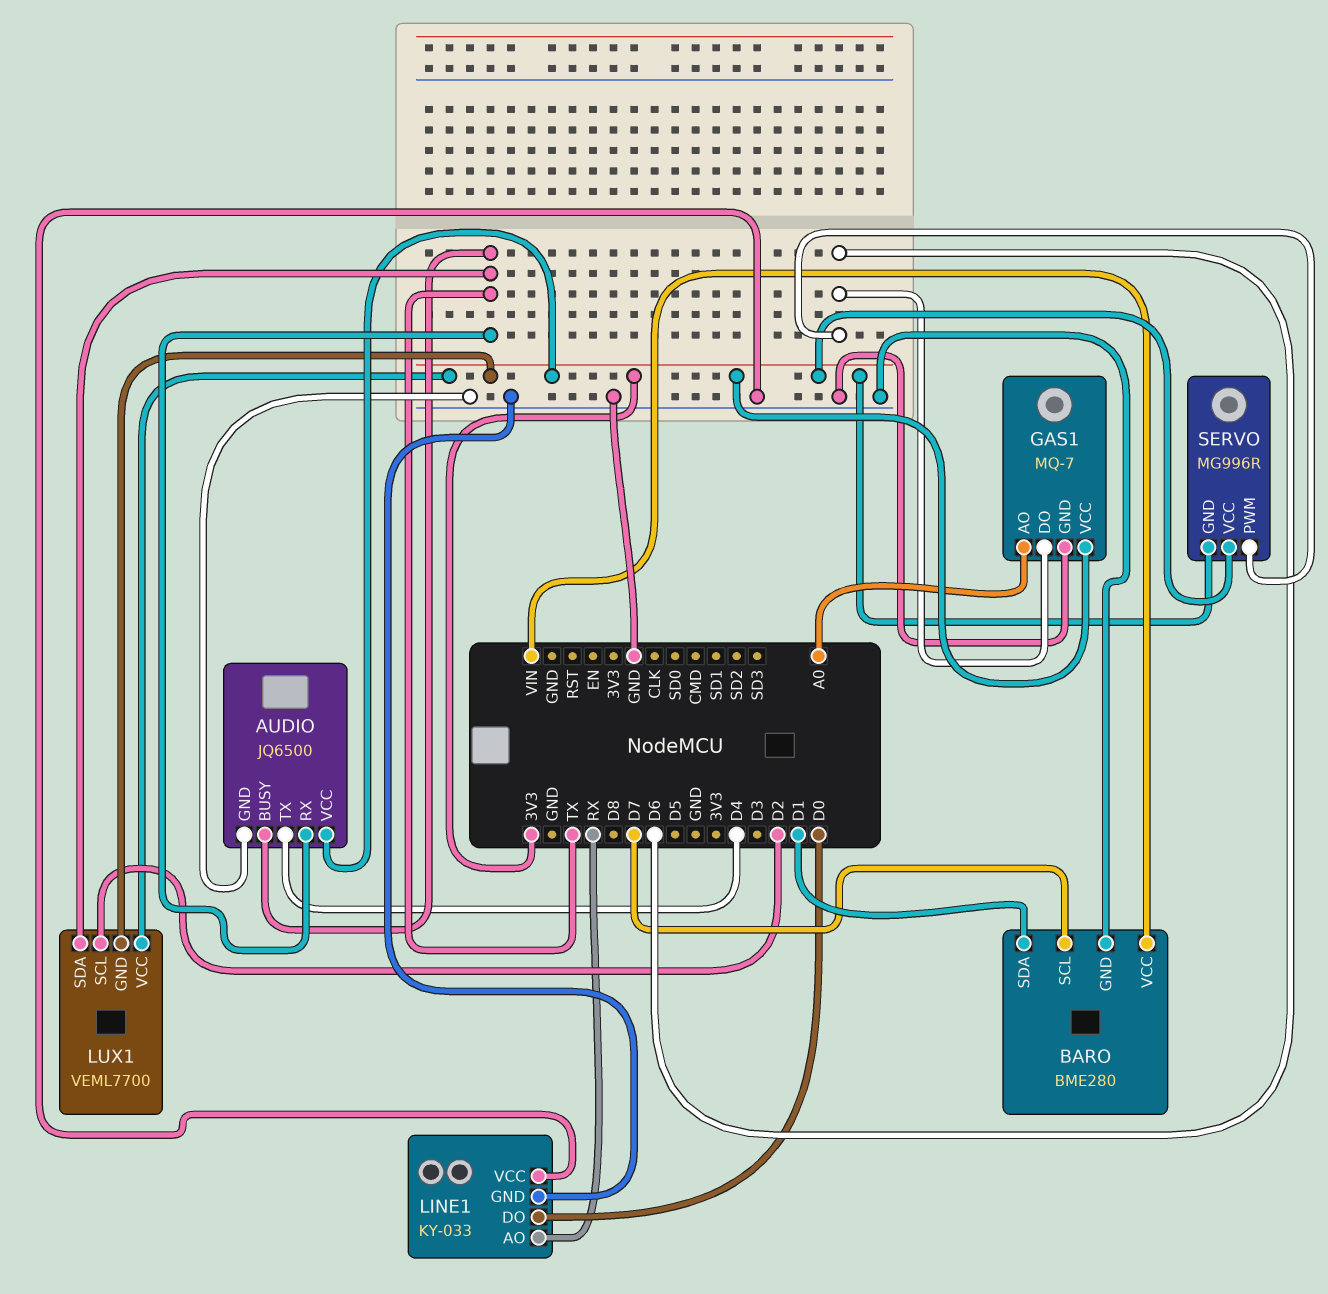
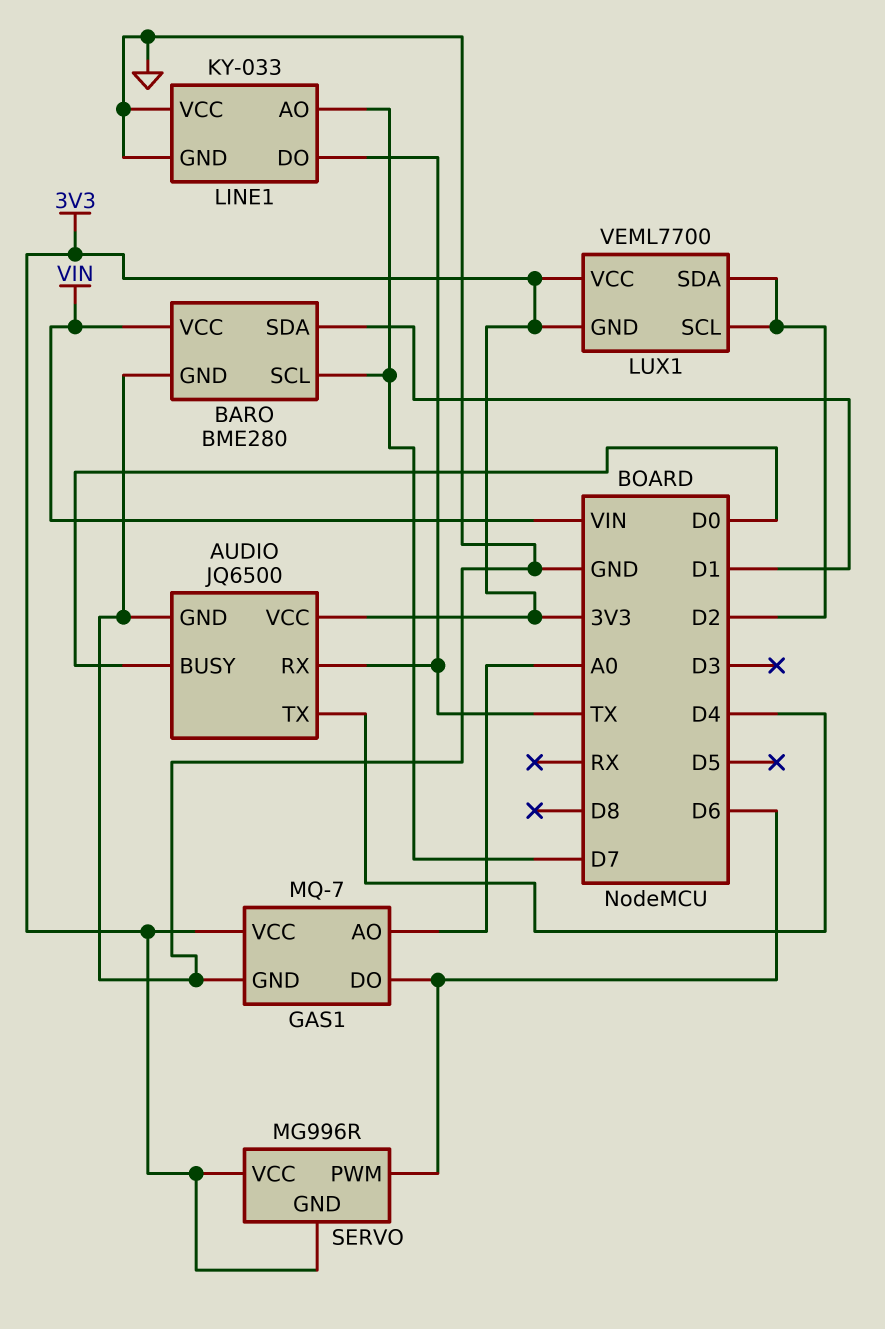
AUDIO pin BUSY: TX -> D0
LINE1 pin AO: RX -> D7
LINE1 pin DO: D0 -> TX
LUX1 pin SDA: TX -> D2

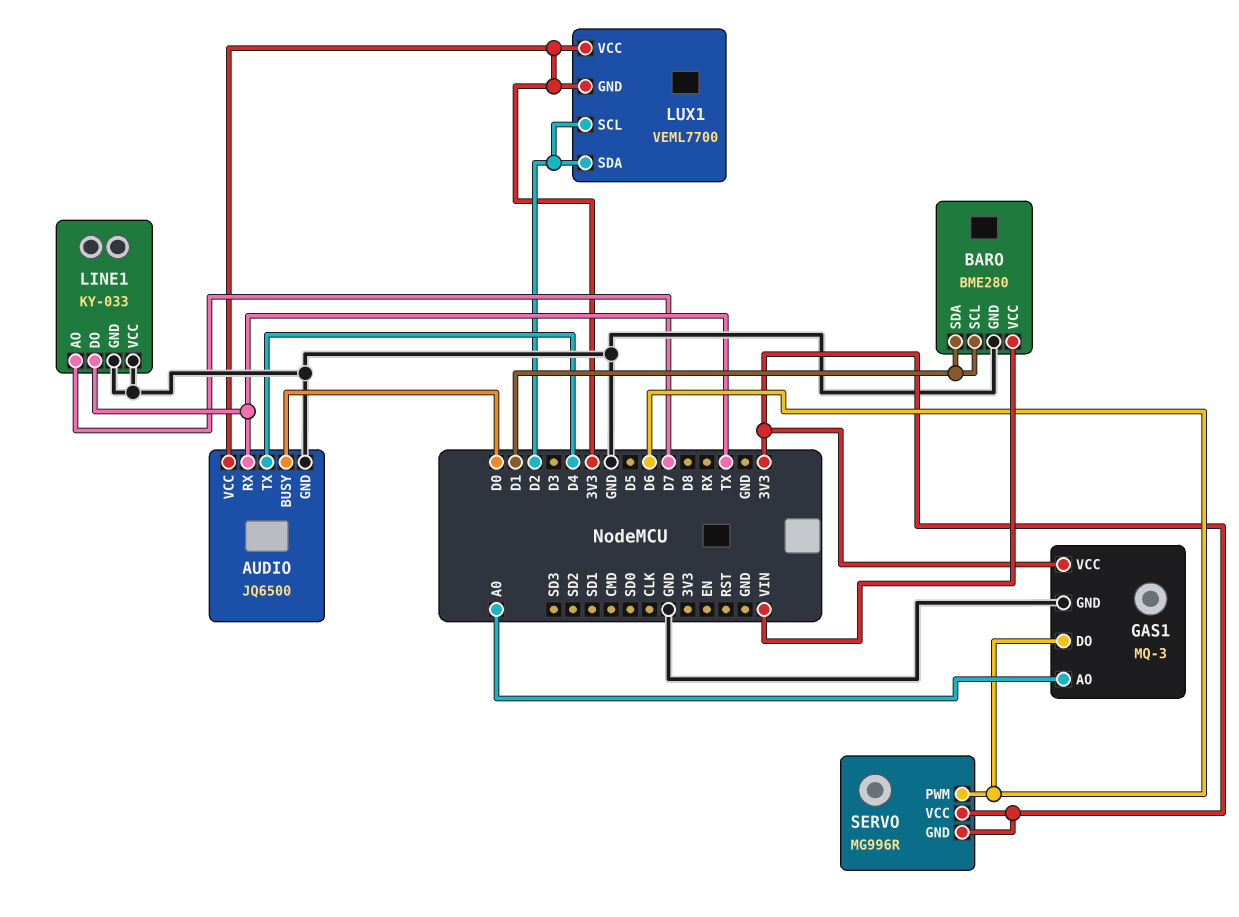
BARO pin SCL: D7 -> D1
GAS1: MQ-7 -> MQ-3

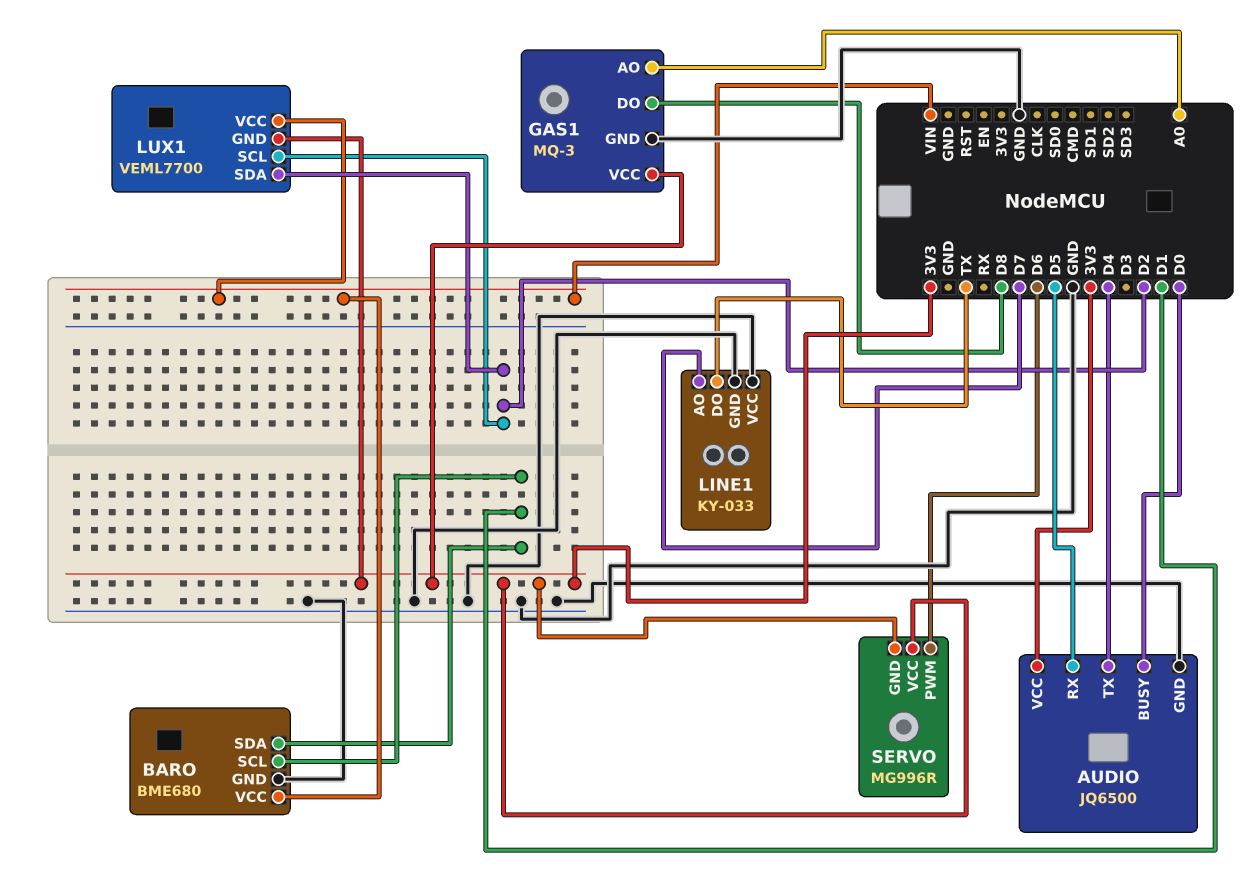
AUDIO pin RX: TX -> D5
BARO: BME280 -> BME680
GAS1 pin DO: D6 -> D8
LUX1 pin VCC: 3V3 -> VIN

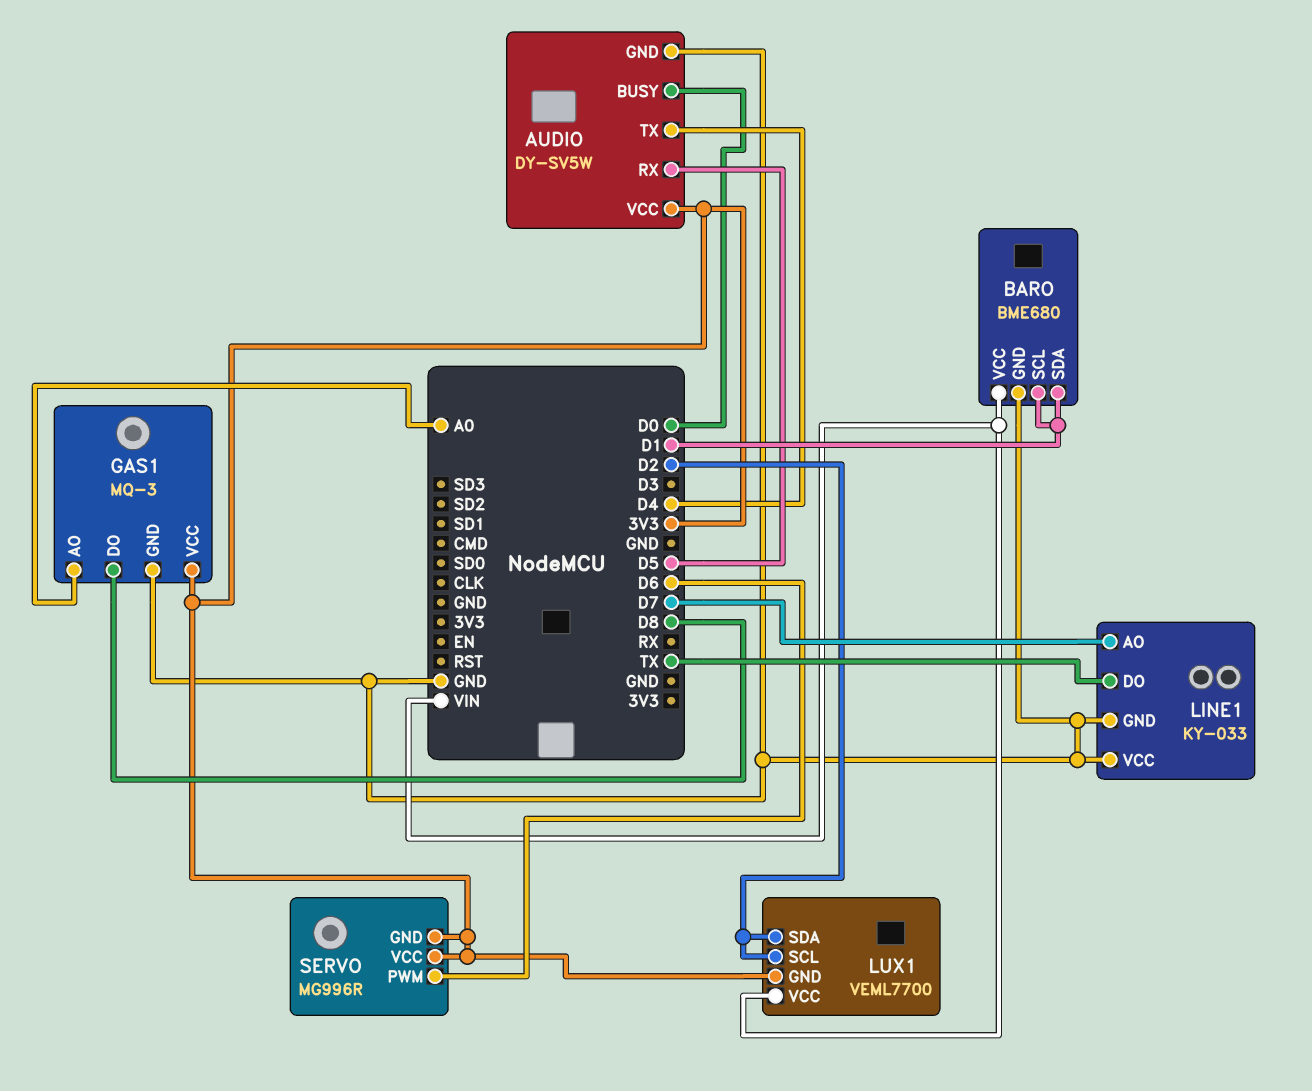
AUDIO: JQ6500 -> DY-SV5W

